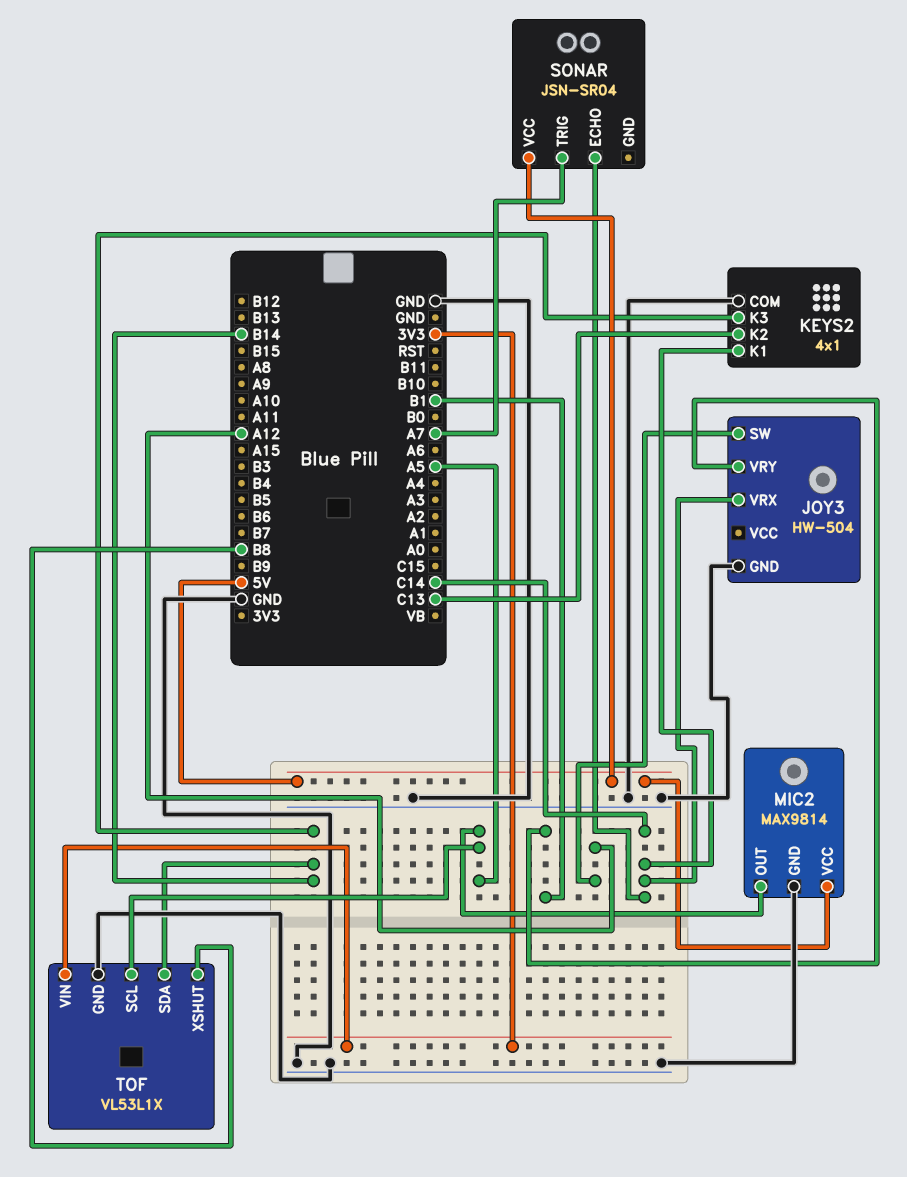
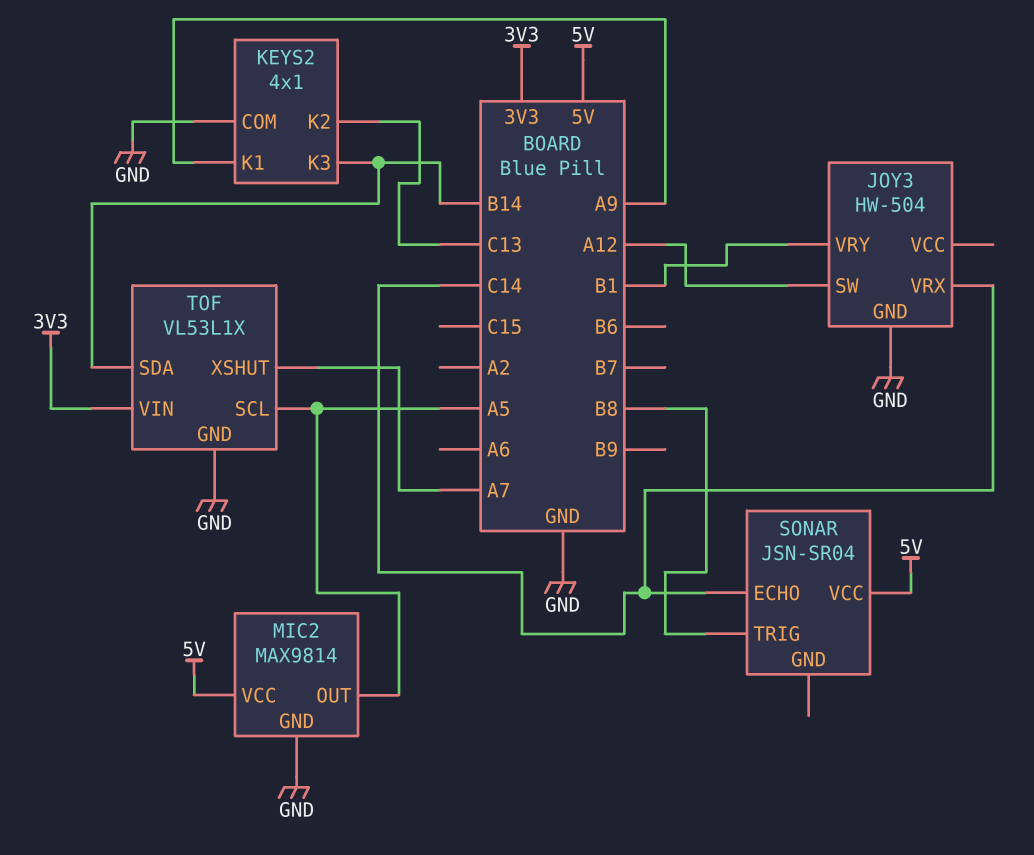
KEYS2 pin K1: C14 -> A9
SONAR pin TRIG: A7 -> B8
TOF pin XSHUT: B8 -> A7

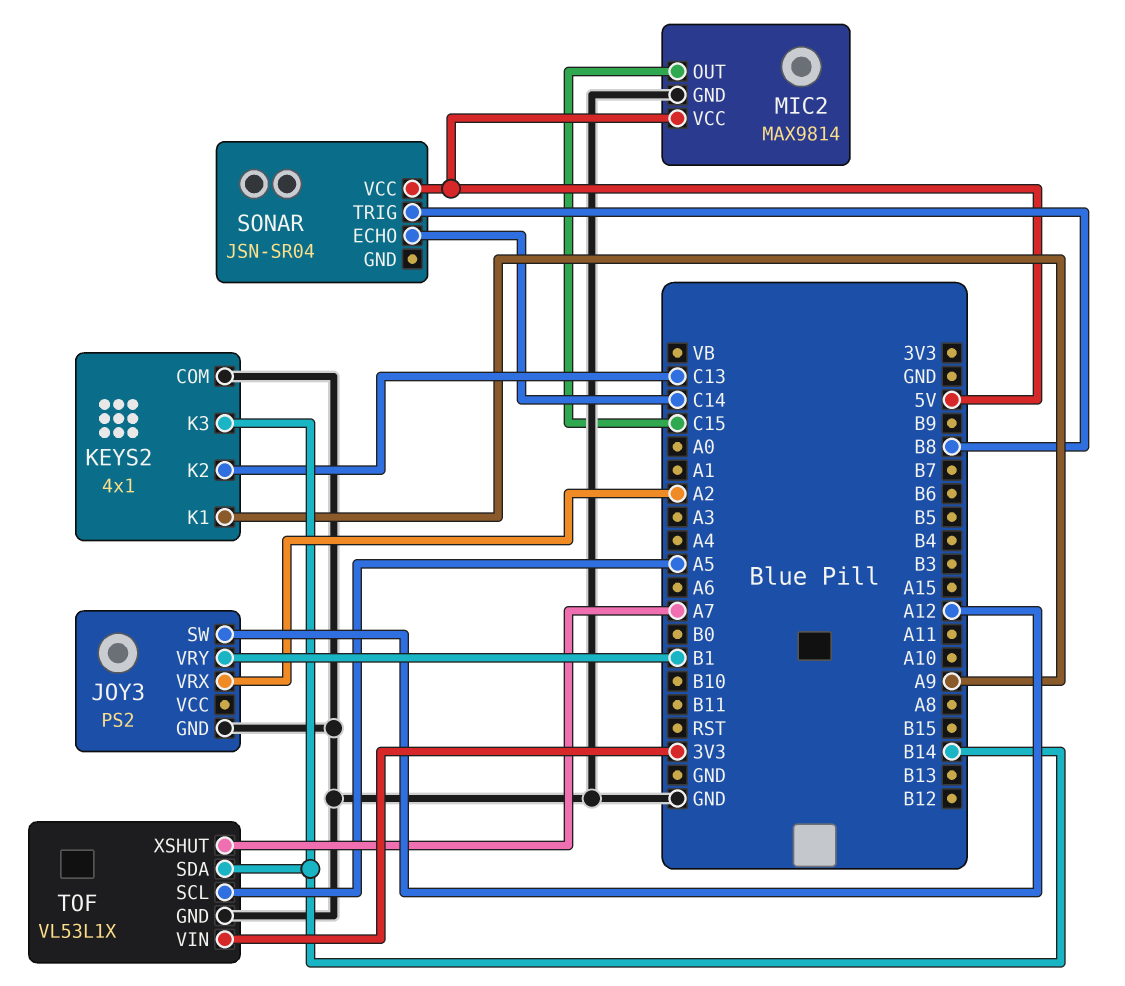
JOY3: HW-504 -> PS2
JOY3 pin VRX: C14 -> A2
MIC2 pin OUT: A5 -> C15

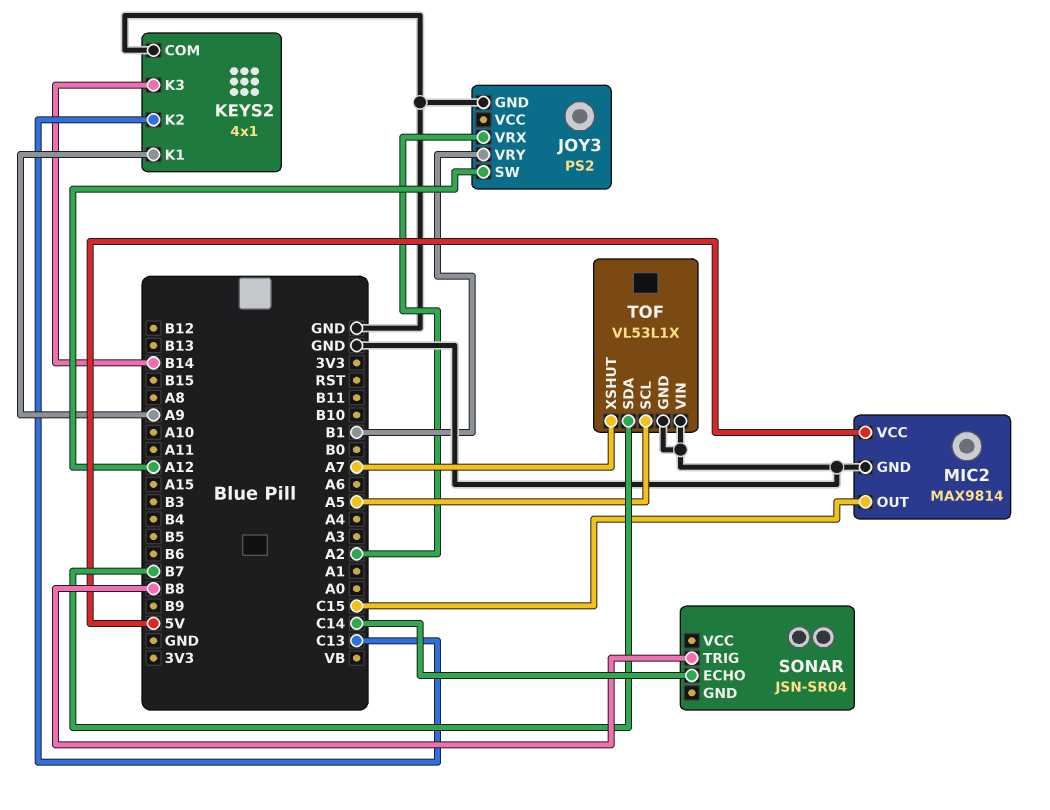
SONAR pin VCC: 5V -> none
TOF pin SDA: B14 -> B7
TOF pin VIN: 3V3 -> GND

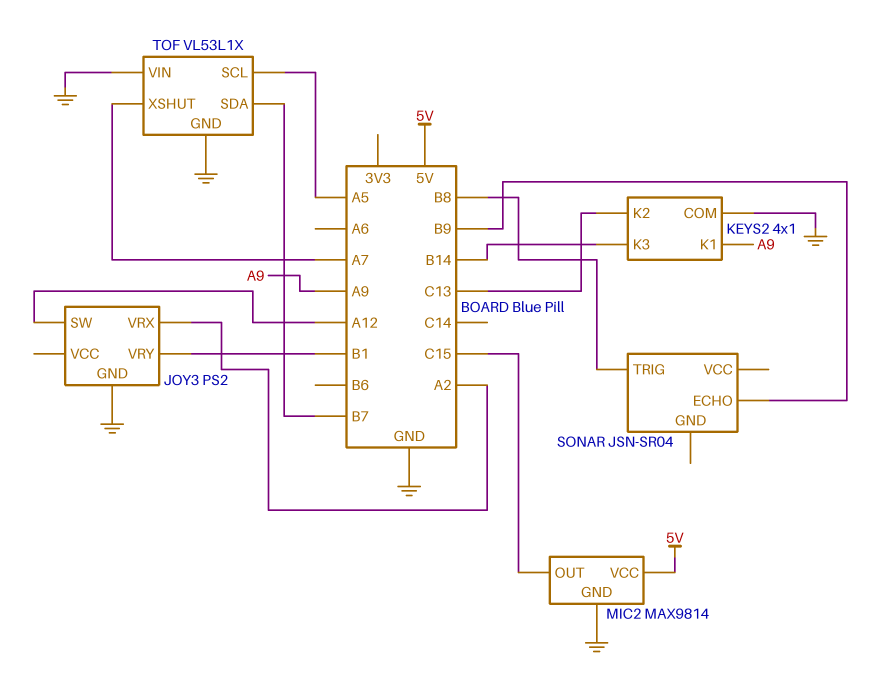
SONAR pin ECHO: C14 -> B9

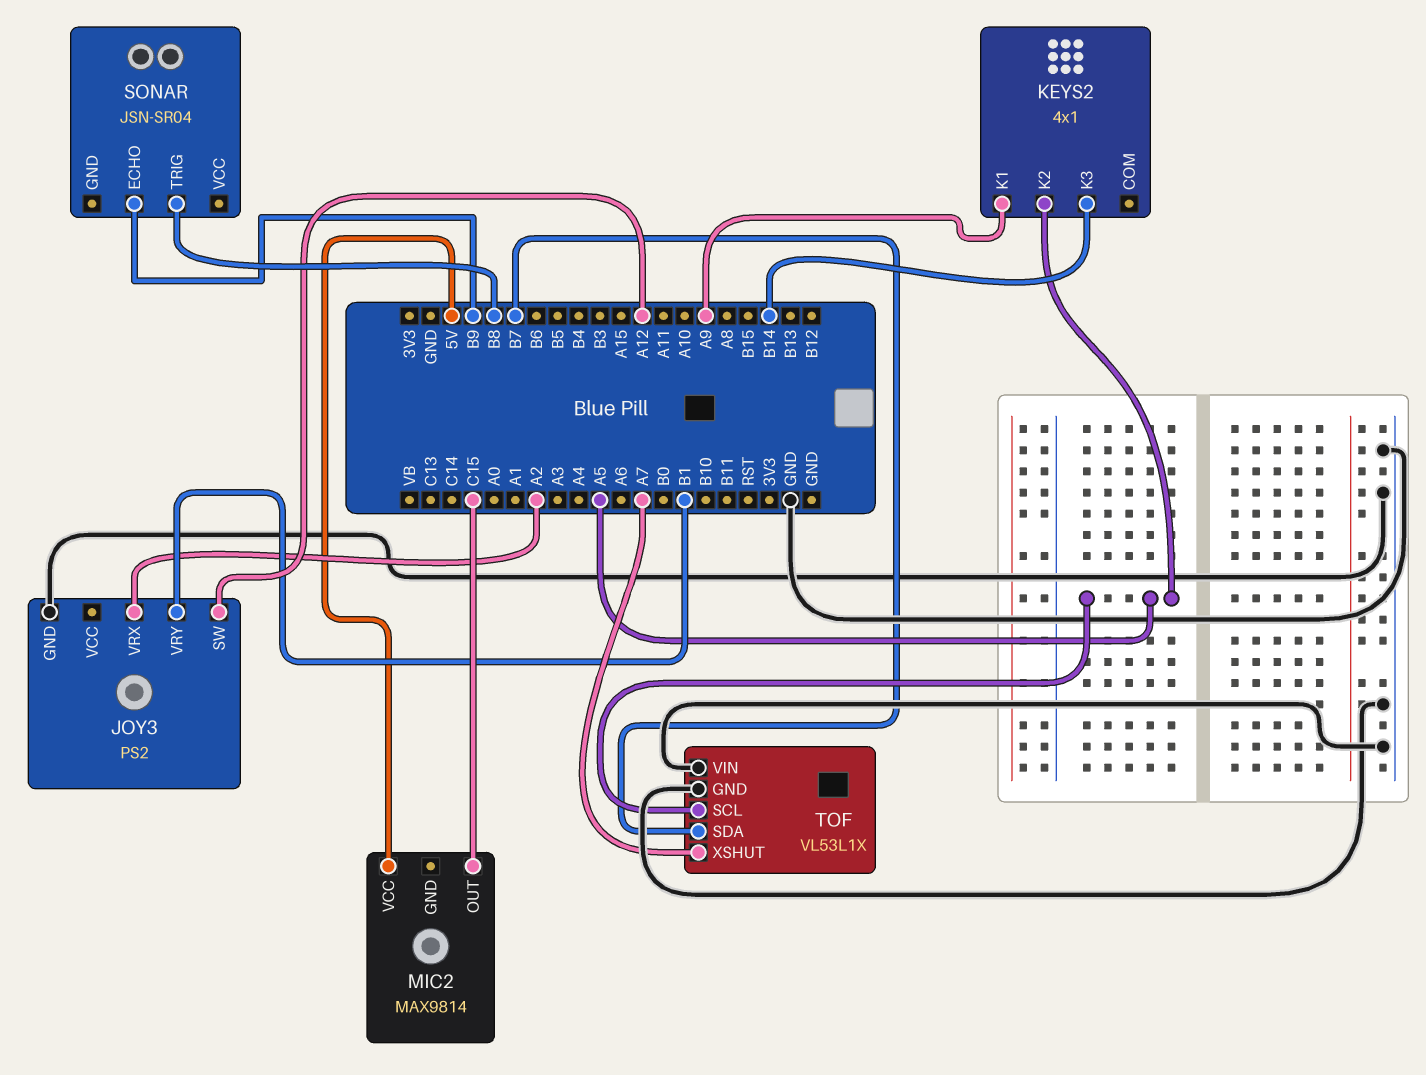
KEYS2 pin COM: GND -> none
KEYS2 pin K2: C13 -> A5
MIC2 pin GND: GND -> none

